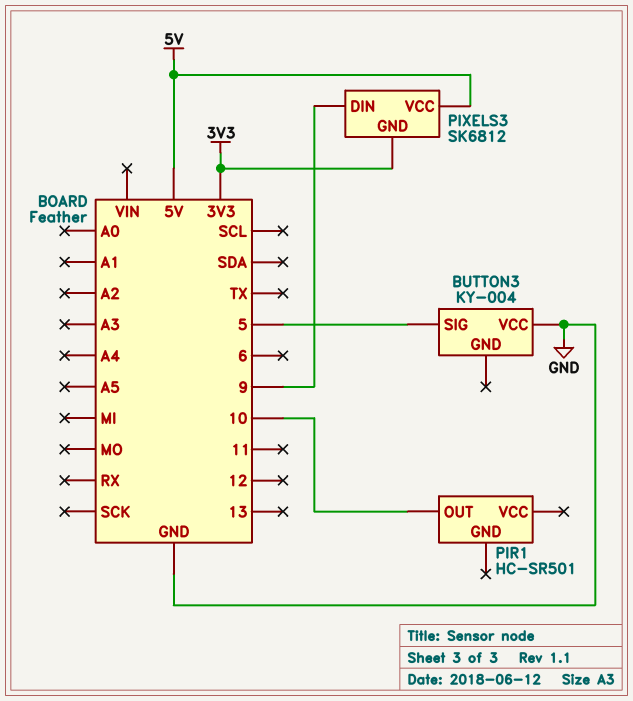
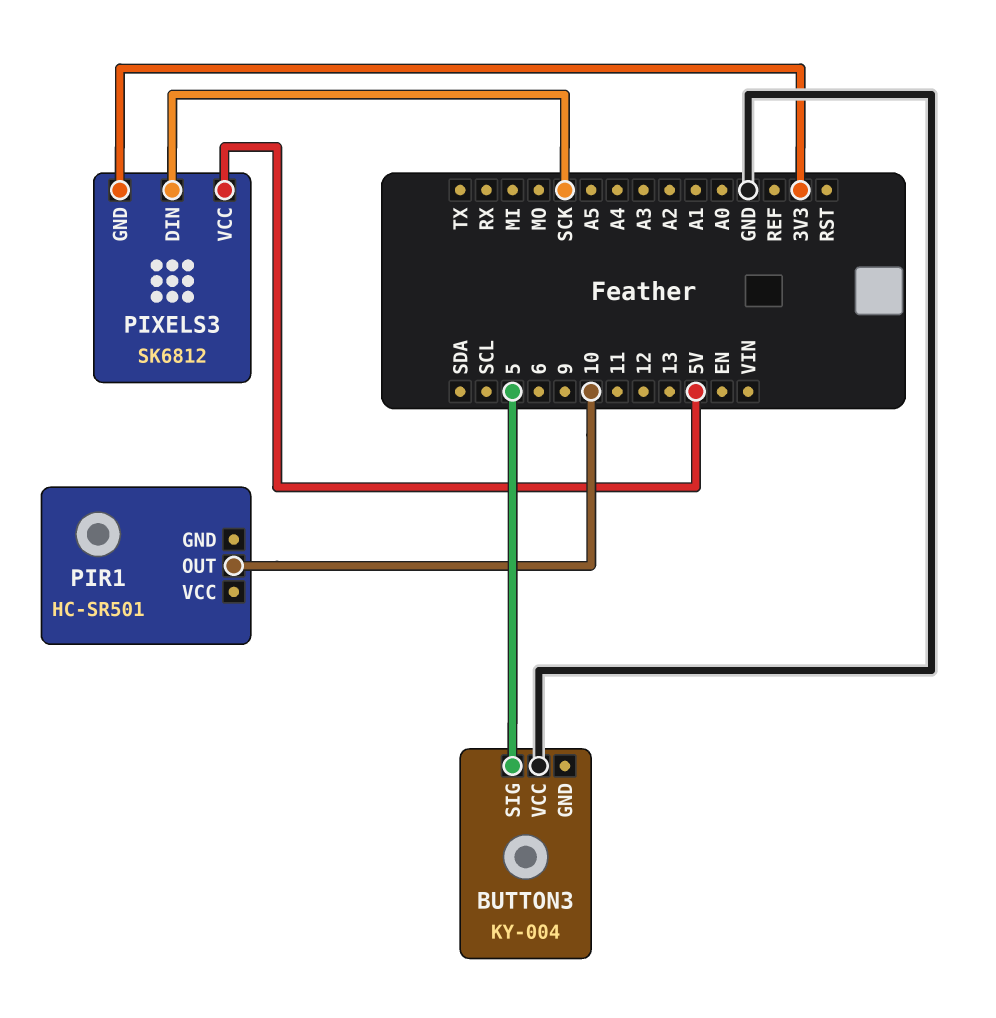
PIXELS3 pin DIN: 9 -> SCK

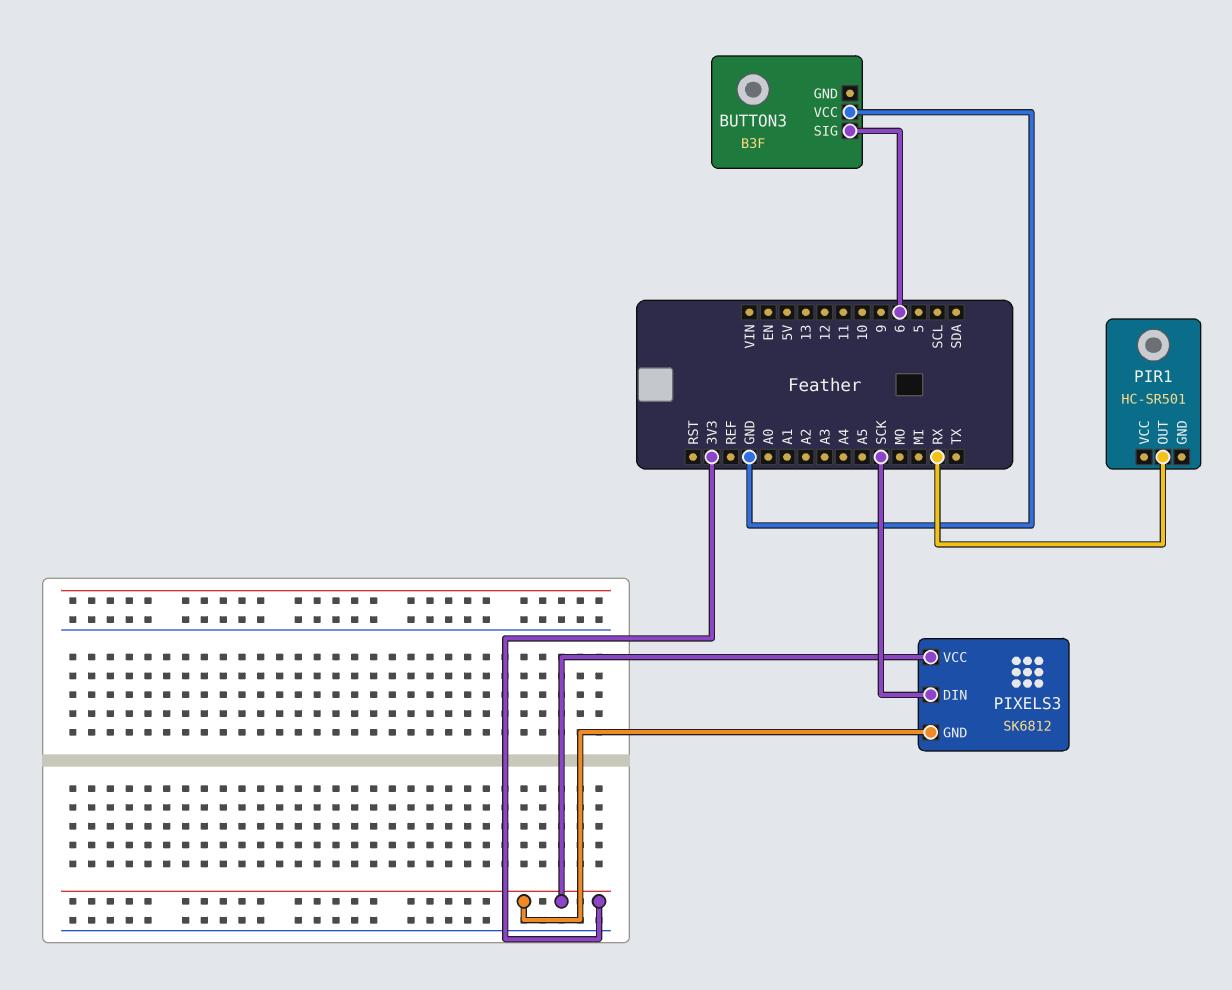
BUTTON3: KY-004 -> B3F
BUTTON3 pin SIG: 5 -> 6
PIR1 pin OUT: 10 -> RX
PIXELS3 pin VCC: 5V -> 3V3

